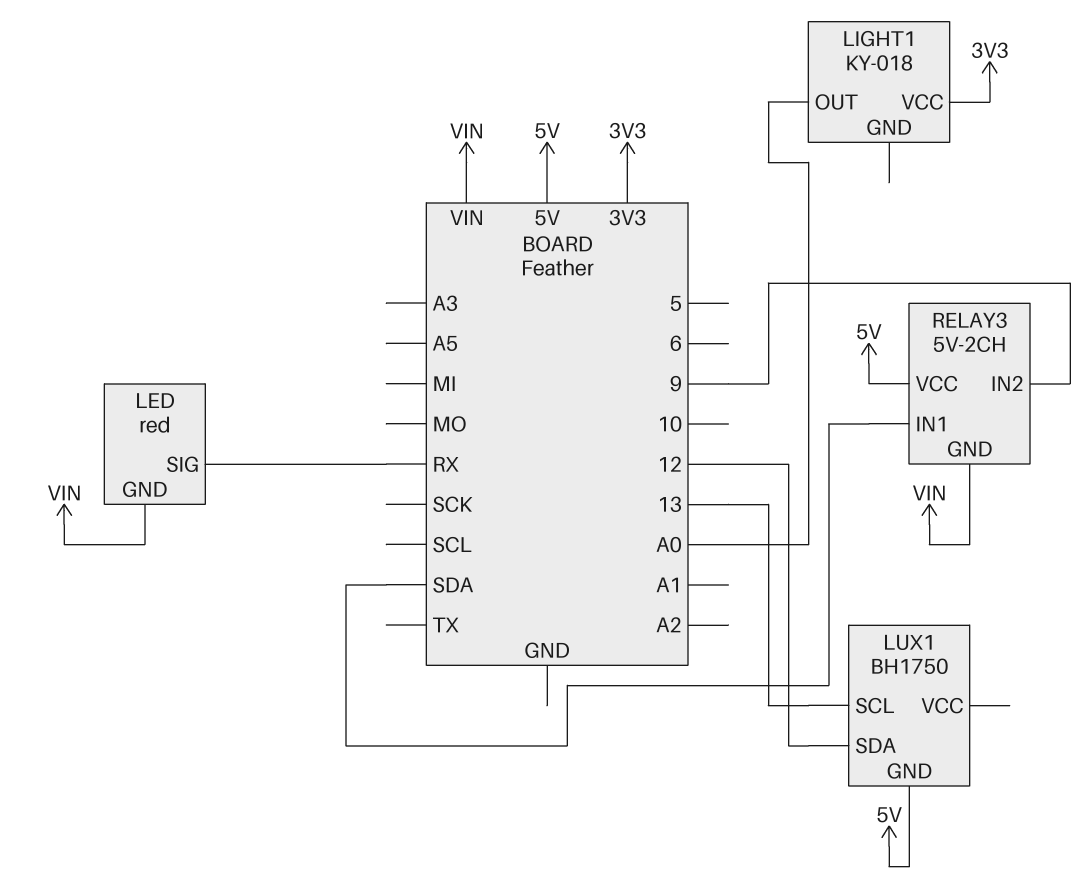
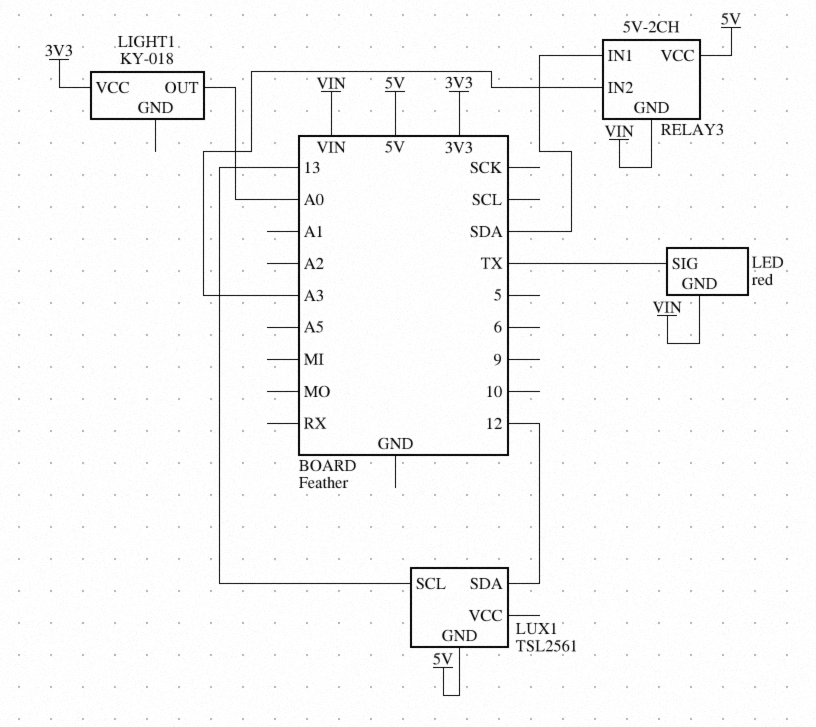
LED pin SIG: RX -> TX
LUX1: BH1750 -> TSL2561
RELAY3 pin IN2: 9 -> A3

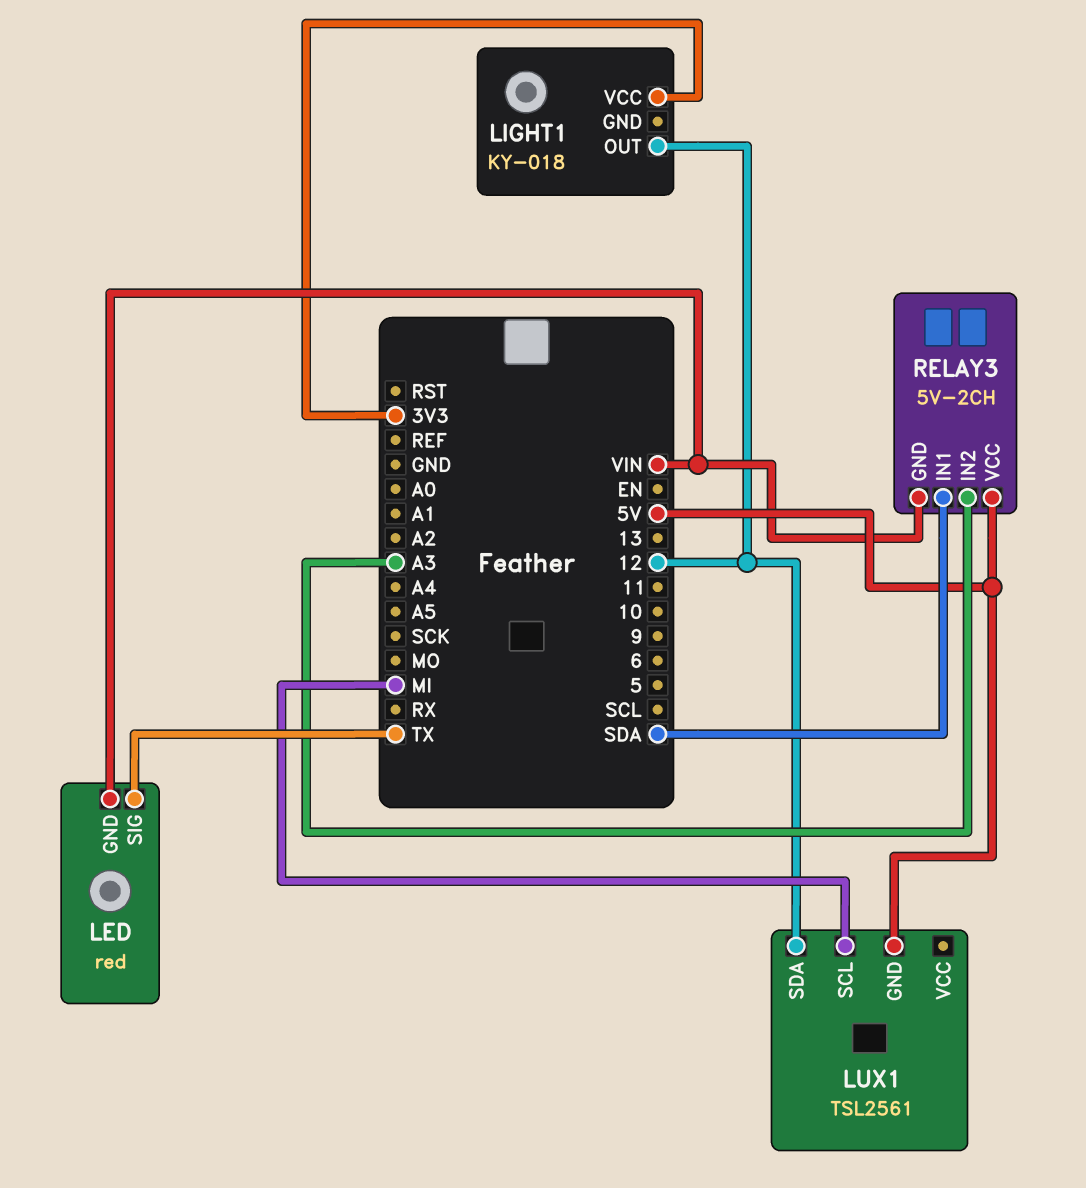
LIGHT1 pin OUT: A0 -> 12
LUX1 pin SCL: 13 -> MI

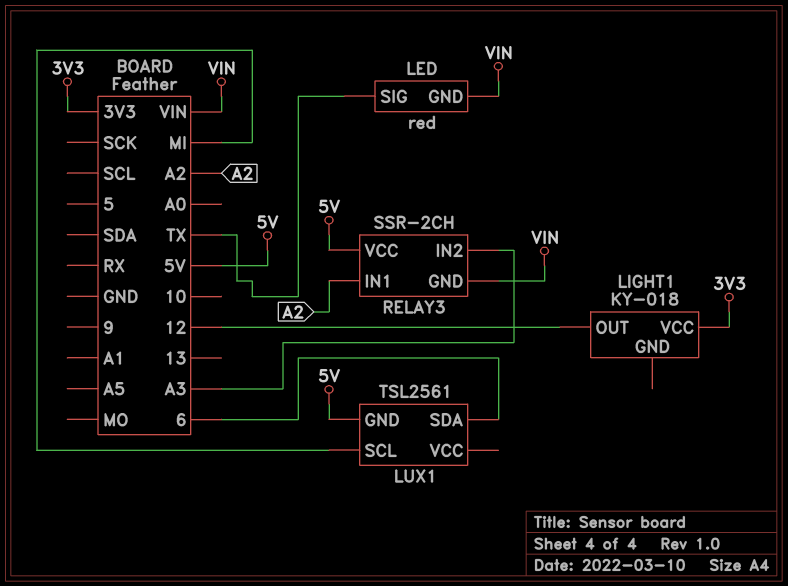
LUX1 pin SDA: 12 -> 6
RELAY3: 5V-2CH -> SSR-2CH
RELAY3 pin IN1: SDA -> A2

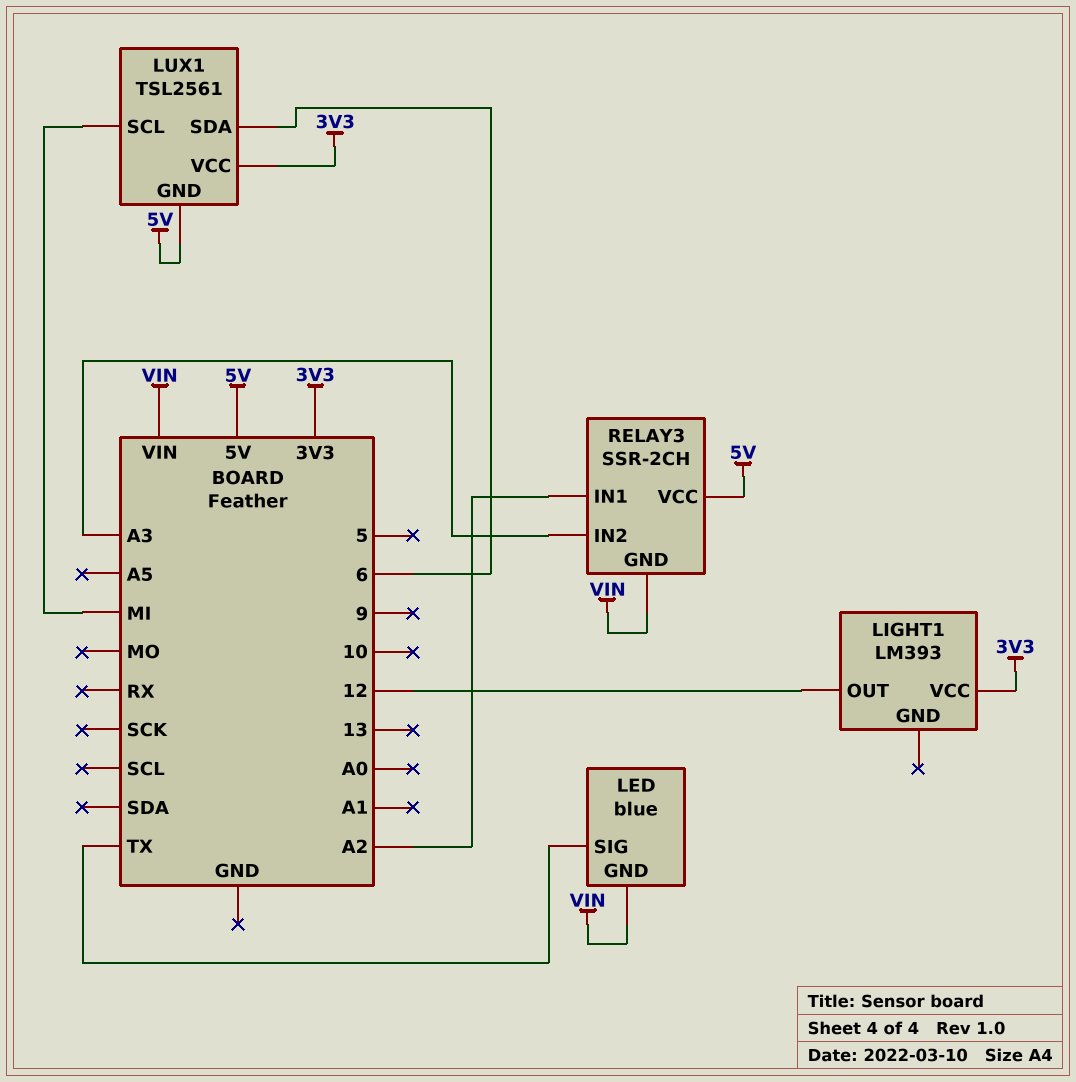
LED: red -> blue
LIGHT1: KY-018 -> LM393
LUX1 pin VCC: none -> 3V3

